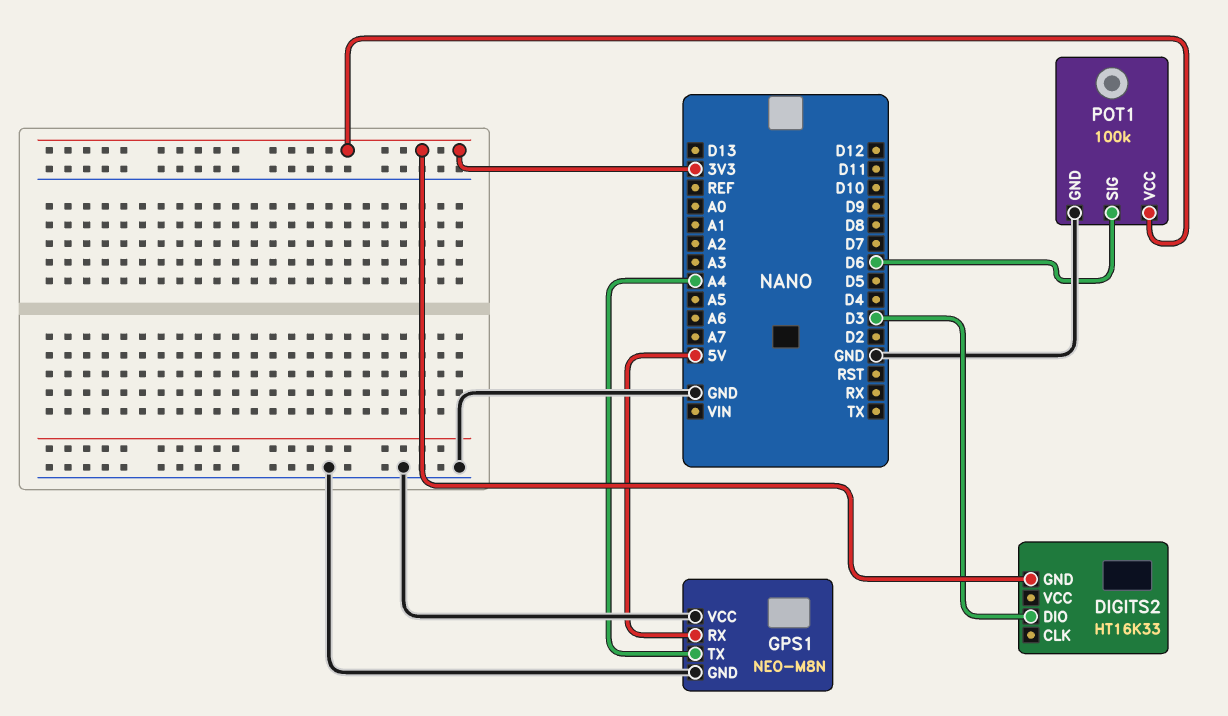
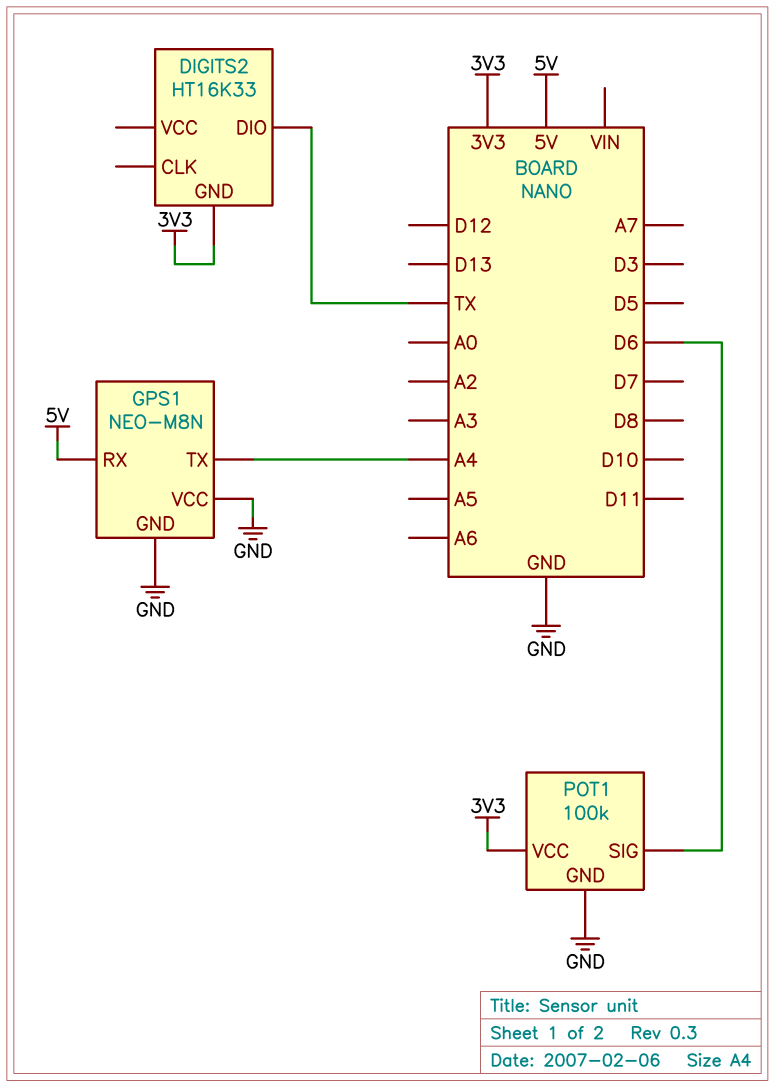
DIGITS2 pin DIO: D3 -> TX

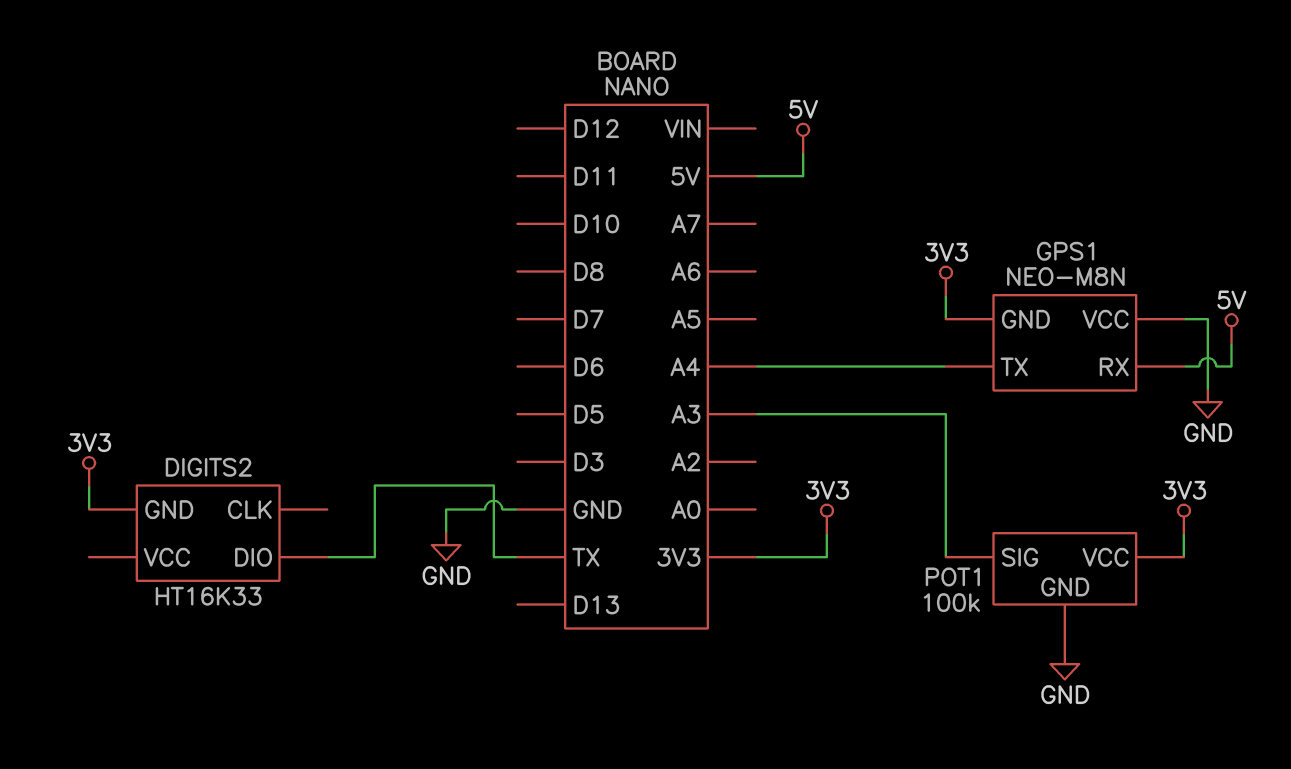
GPS1 pin GND: GND -> 3V3
POT1 pin SIG: D6 -> A3

